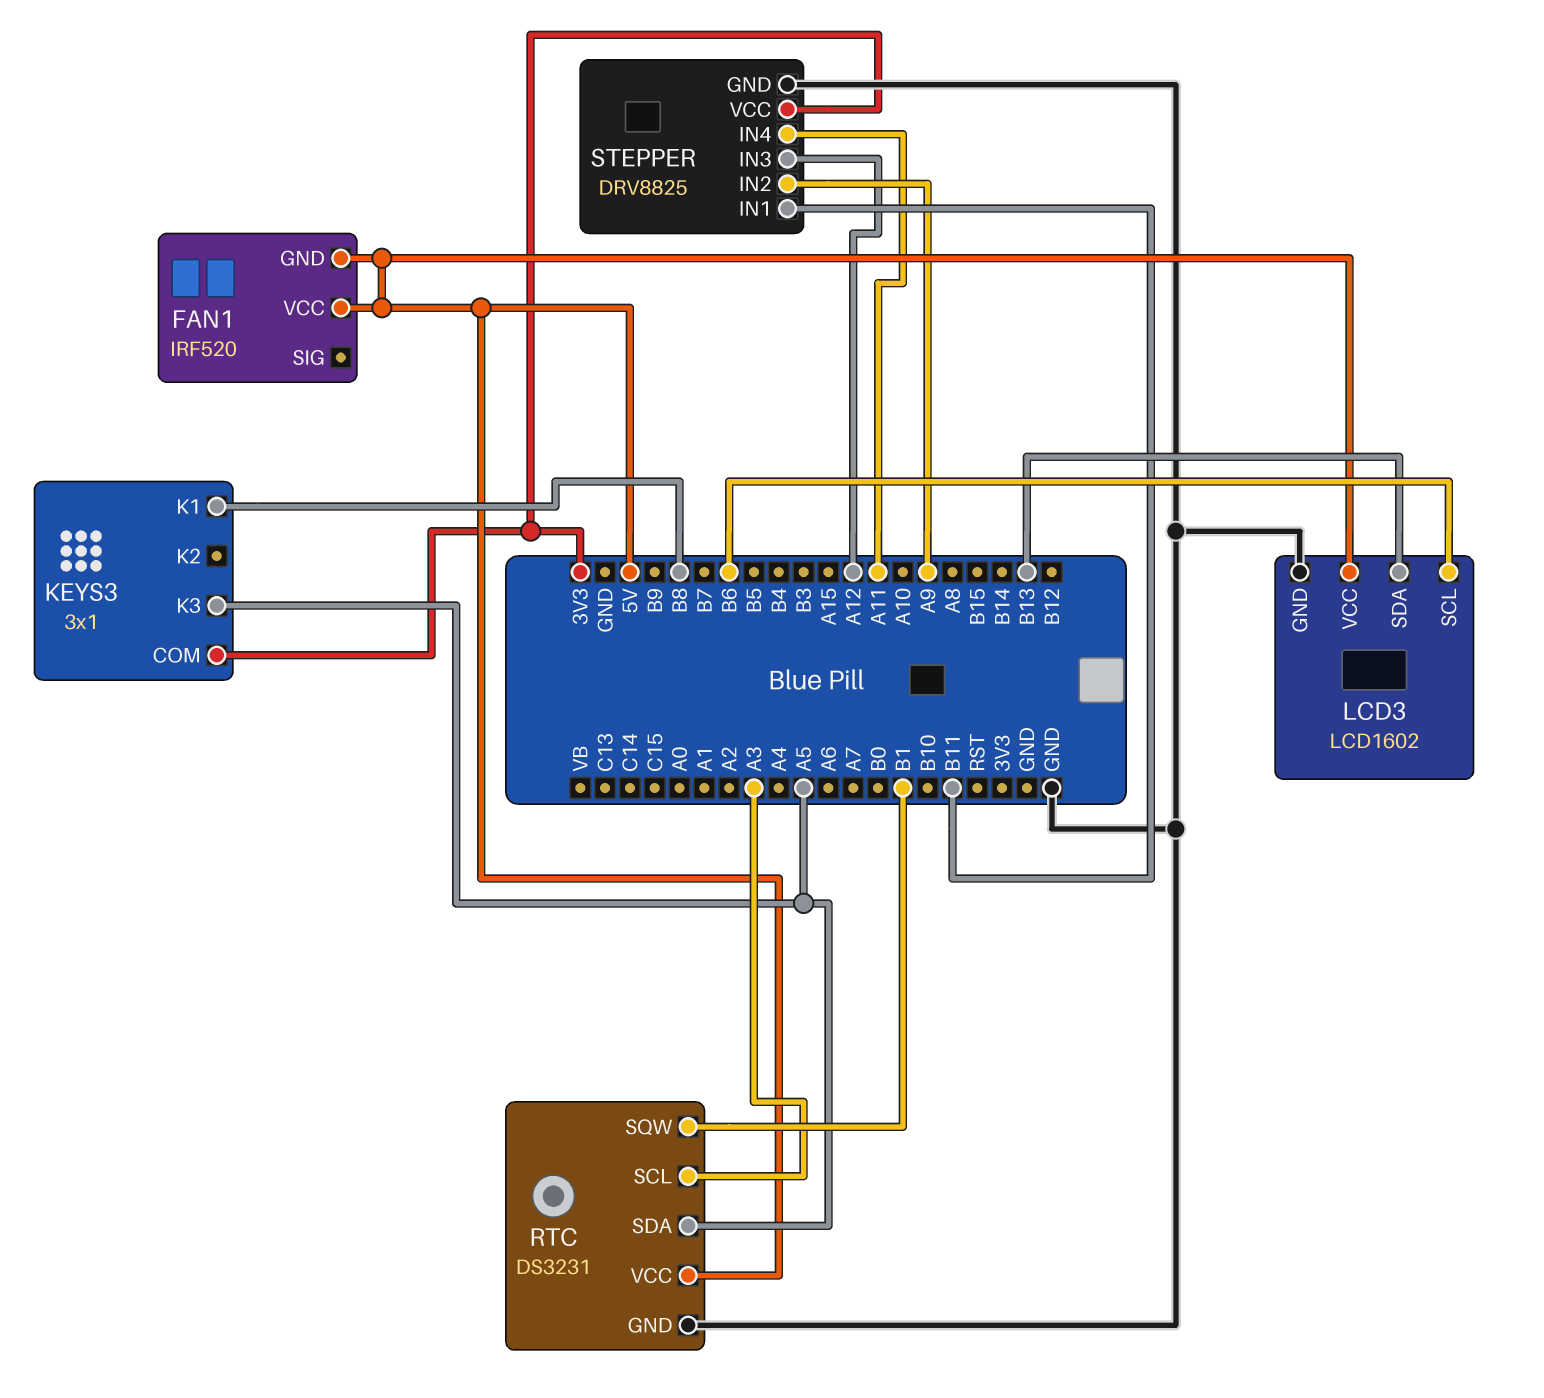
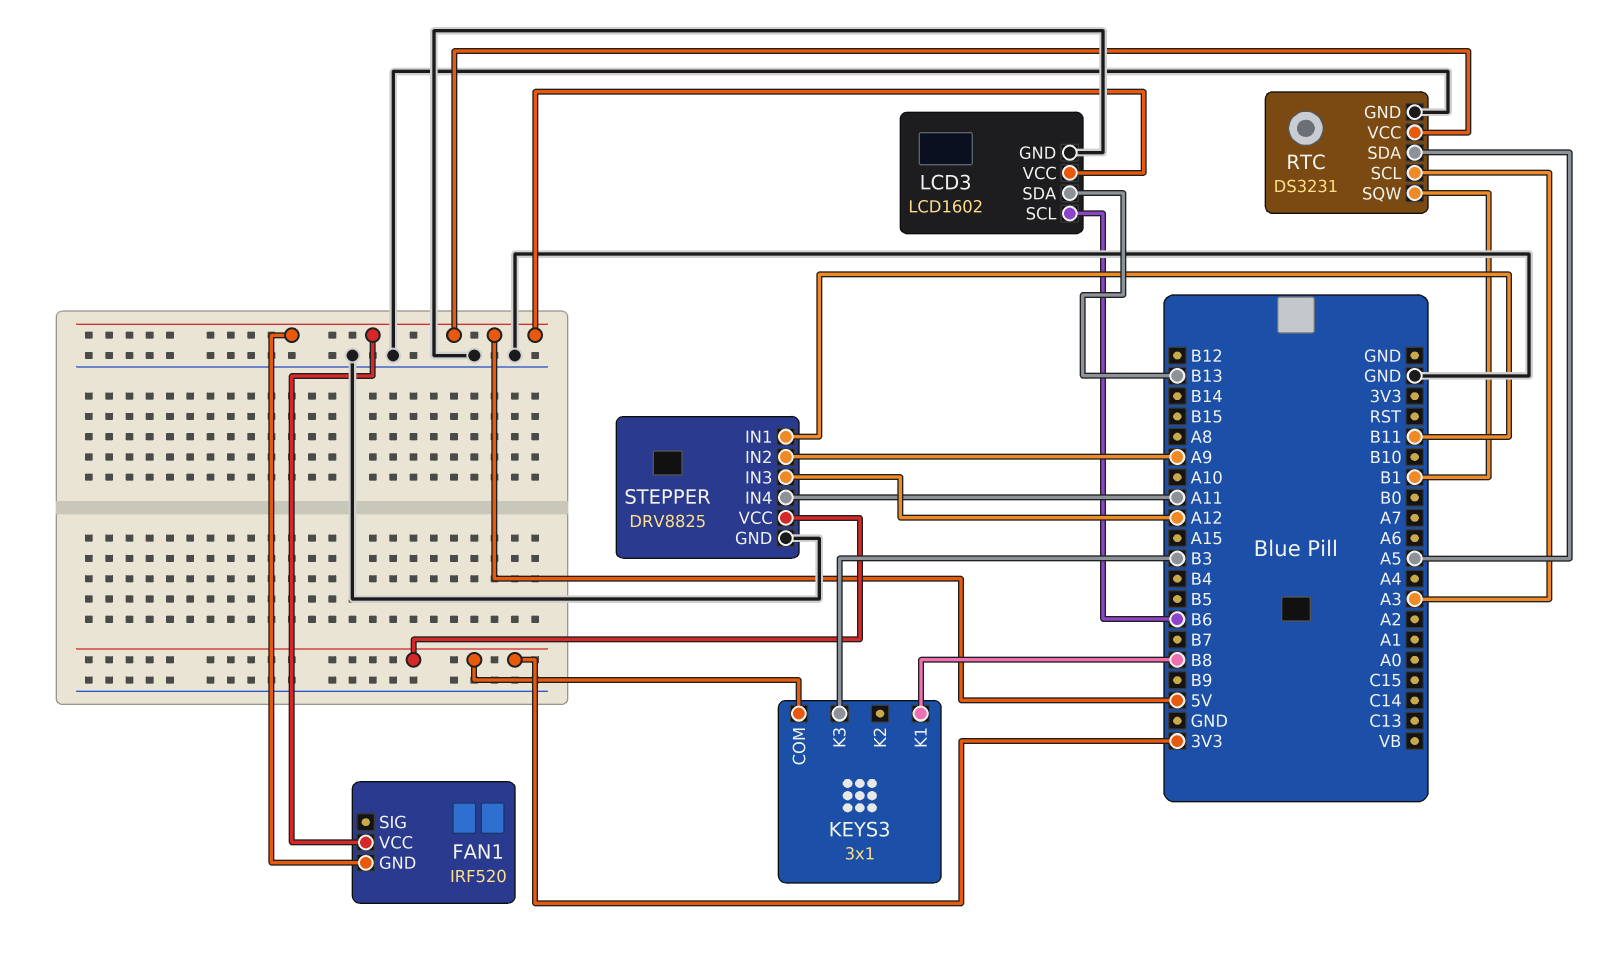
KEYS3 pin K3: A5 -> B3

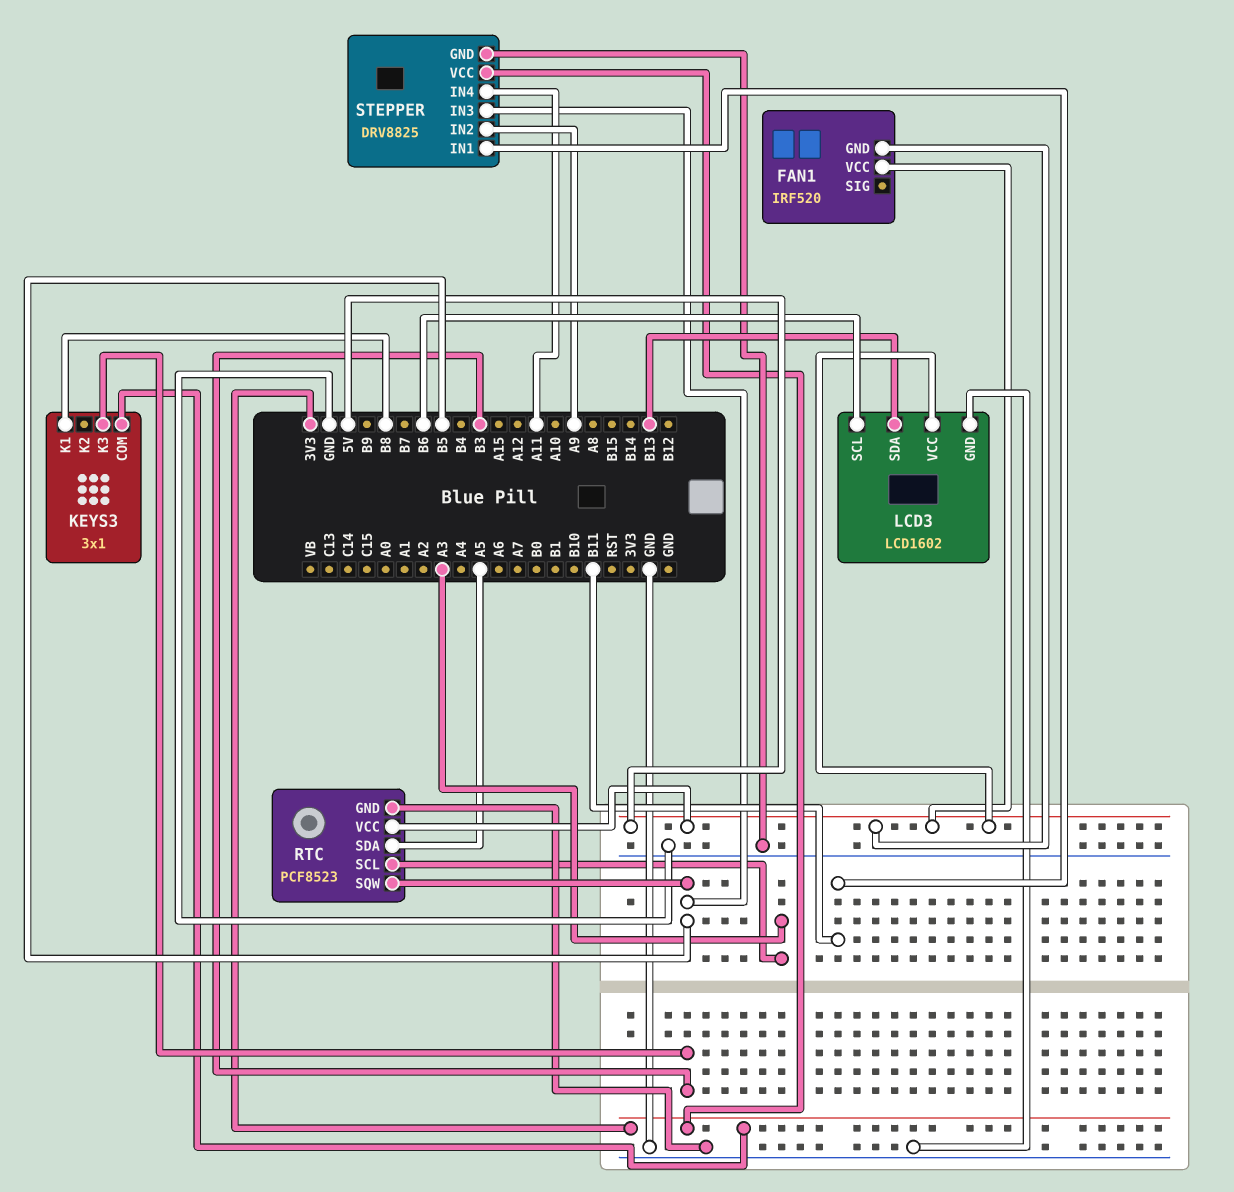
RTC: DS3231 -> PCF8523
RTC pin SQW: B1 -> B5
STEPPER pin IN3: A12 -> B5

